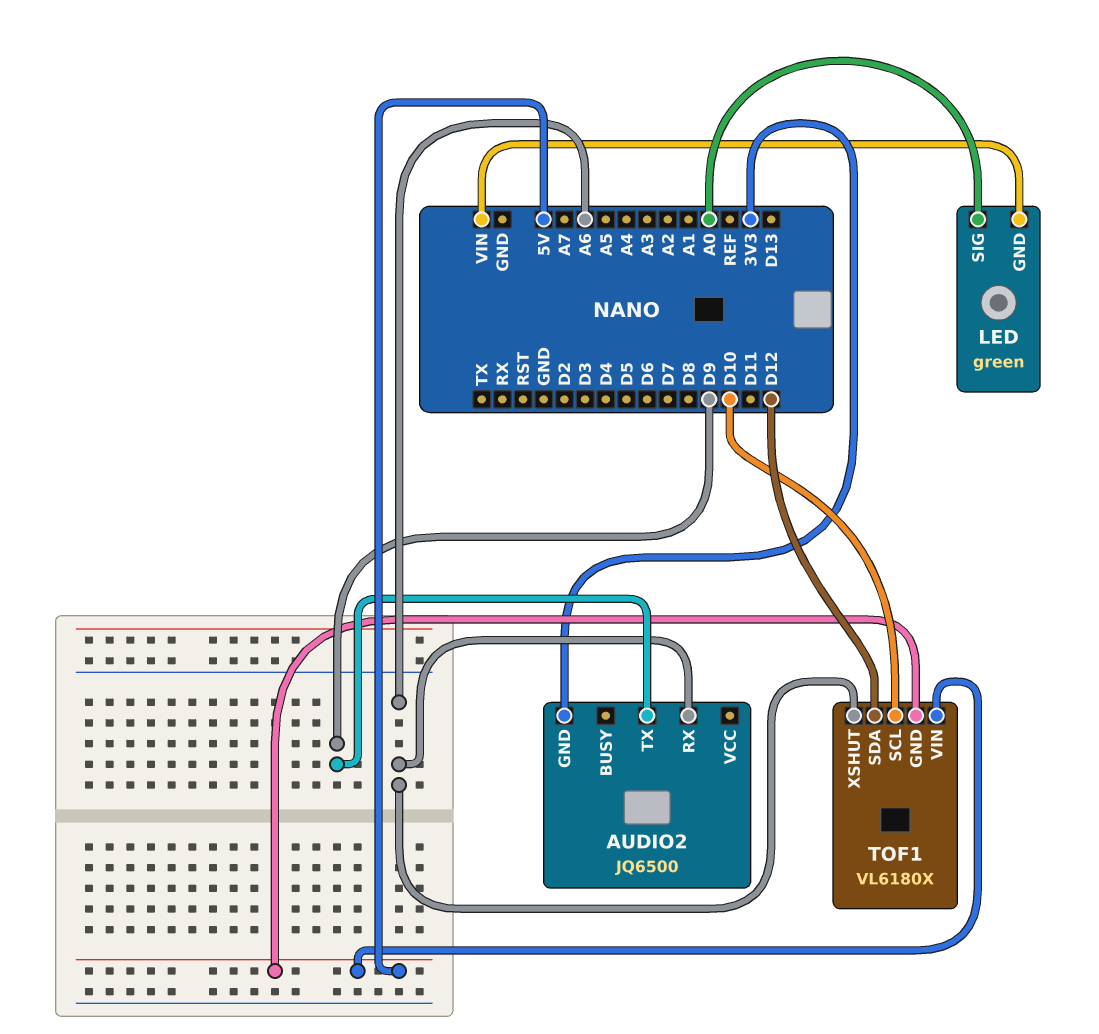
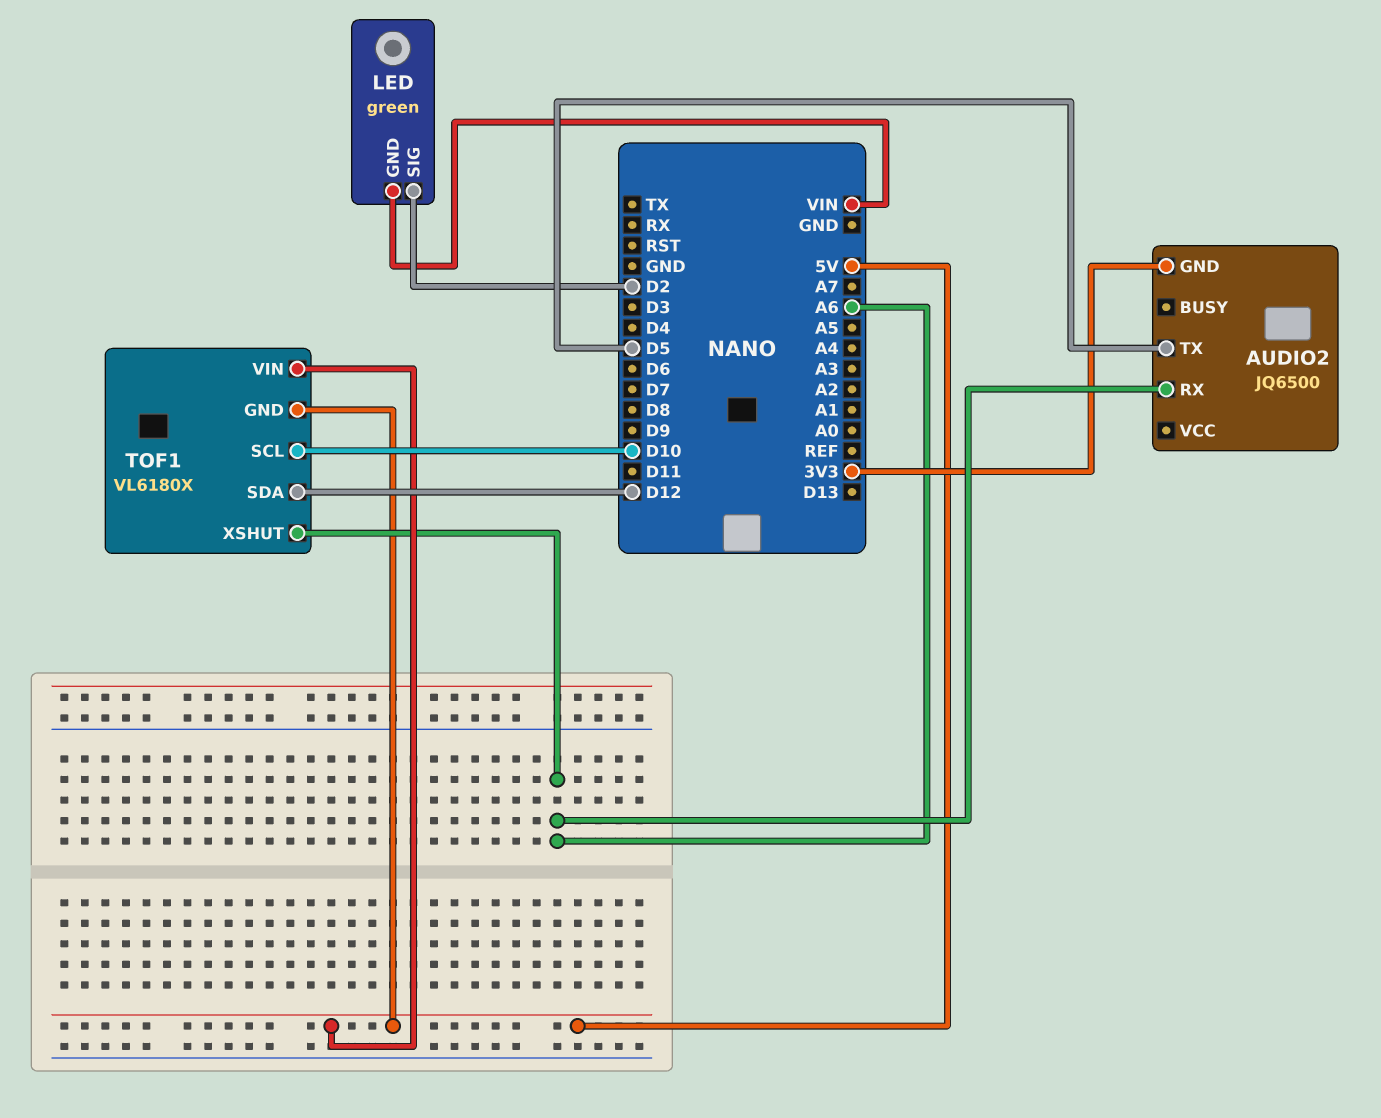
AUDIO2 pin TX: D9 -> D5
LED pin SIG: A0 -> D2

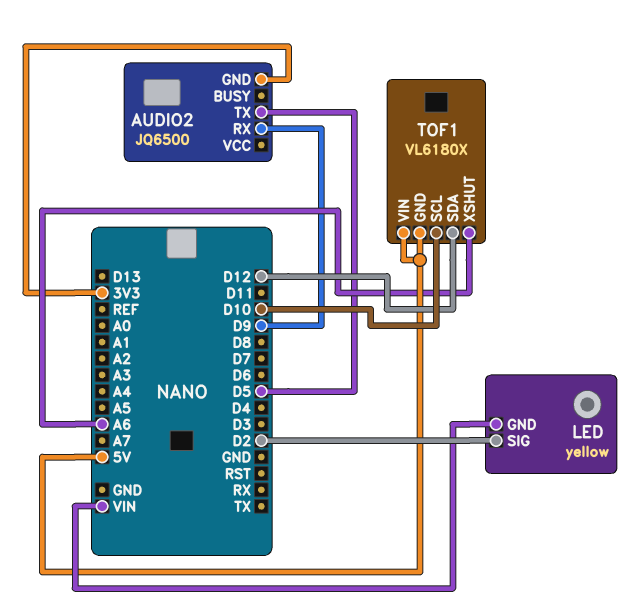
AUDIO2 pin RX: A6 -> D9
LED: green -> yellow

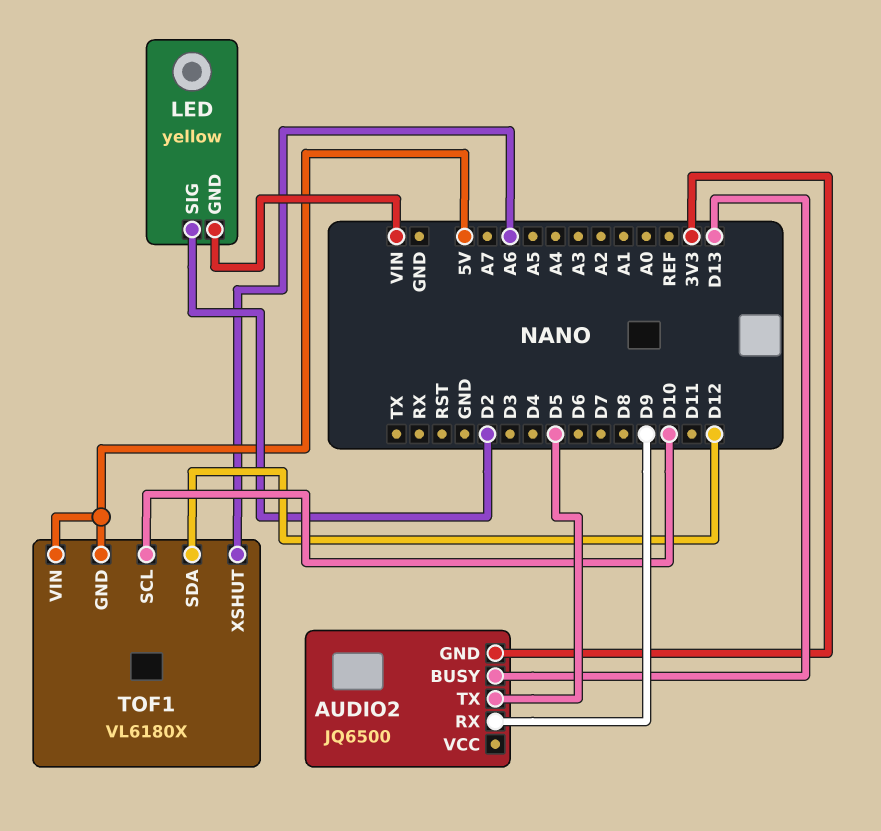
AUDIO2 pin BUSY: none -> D13

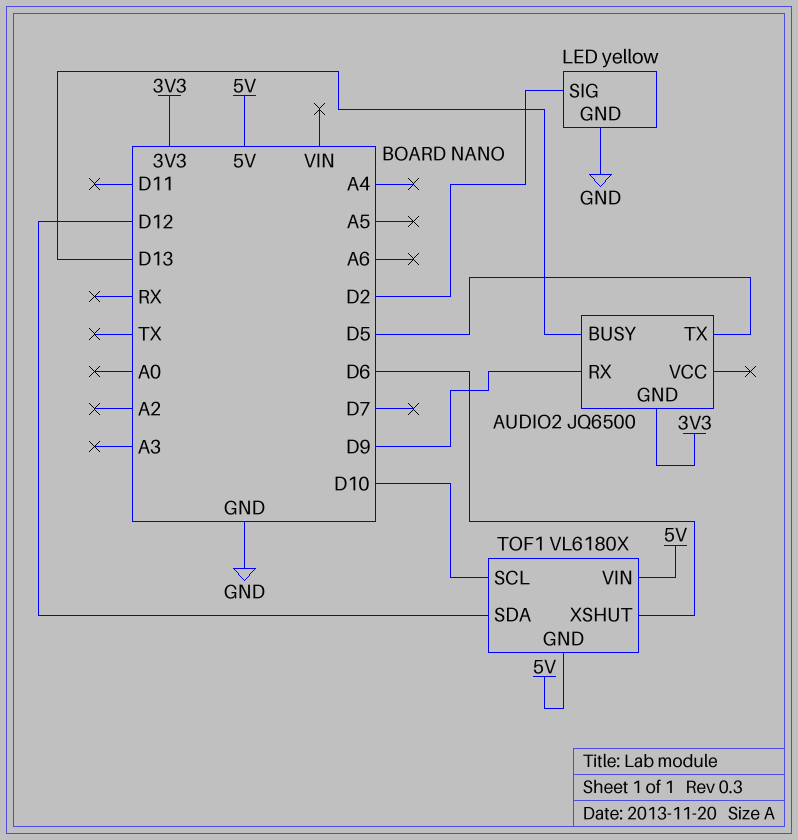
LED pin GND: VIN -> GND
TOF1 pin XSHUT: A6 -> D6

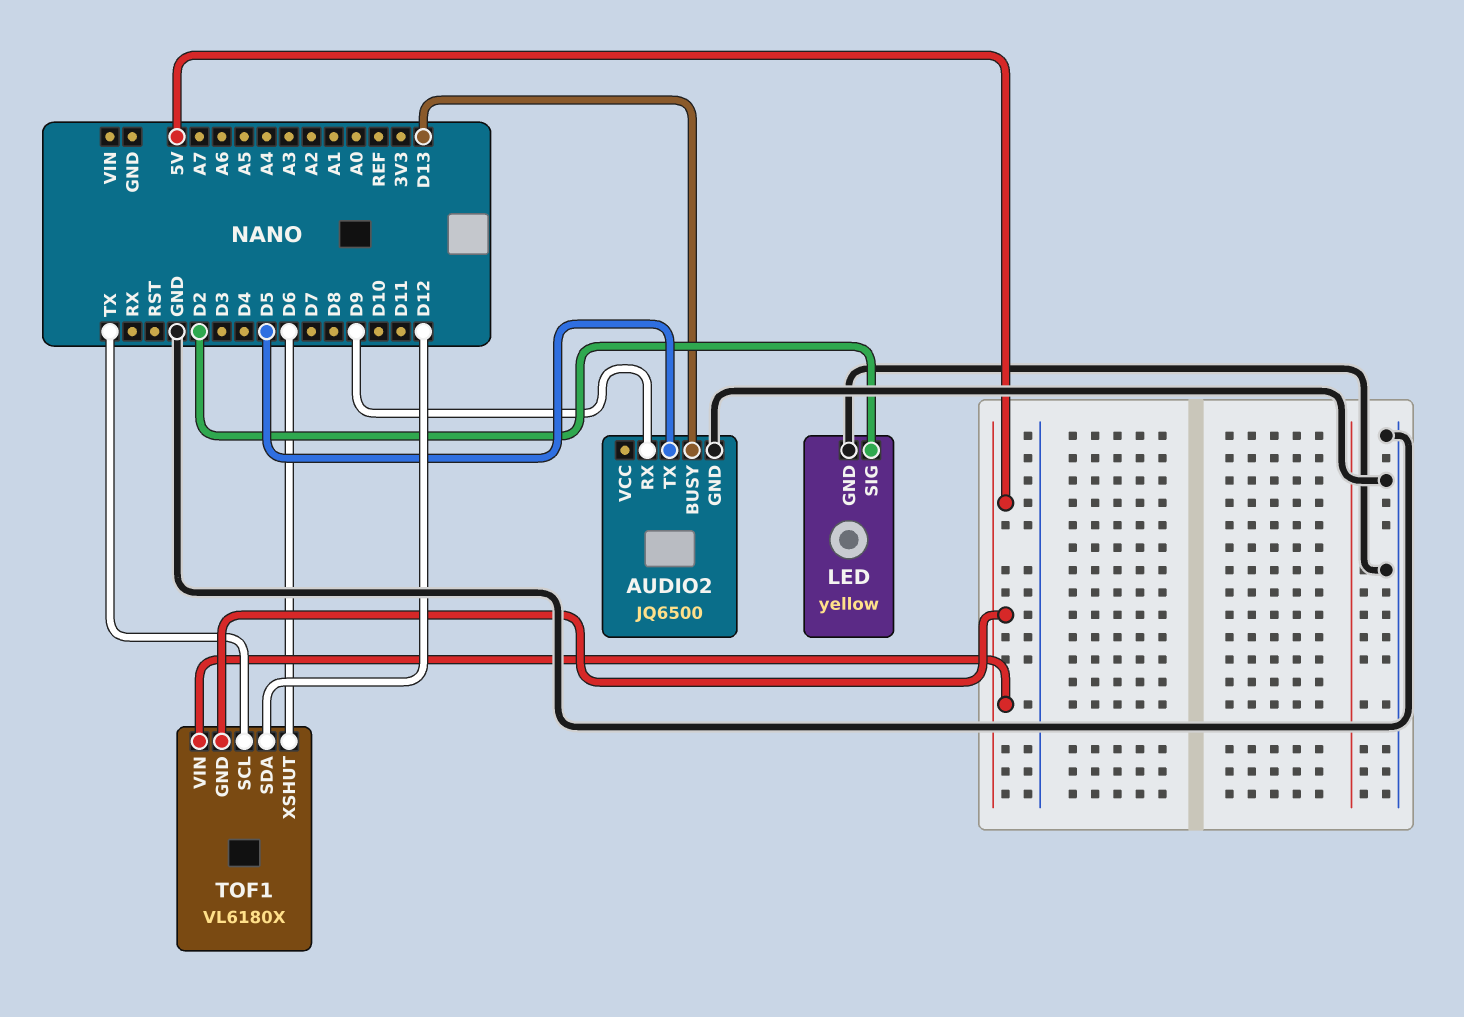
AUDIO2 pin GND: 3V3 -> GND
TOF1 pin SCL: D10 -> TX

